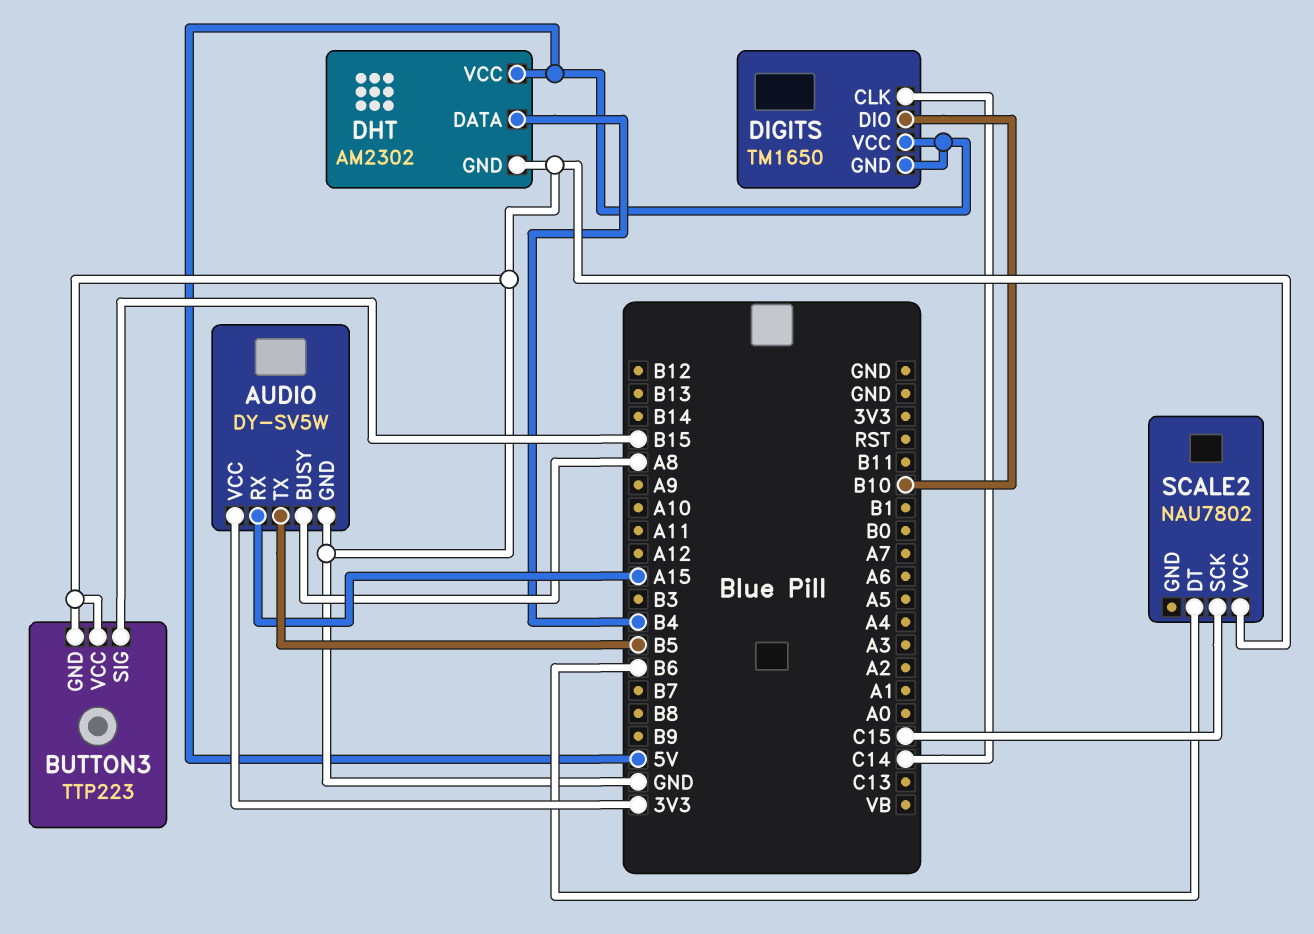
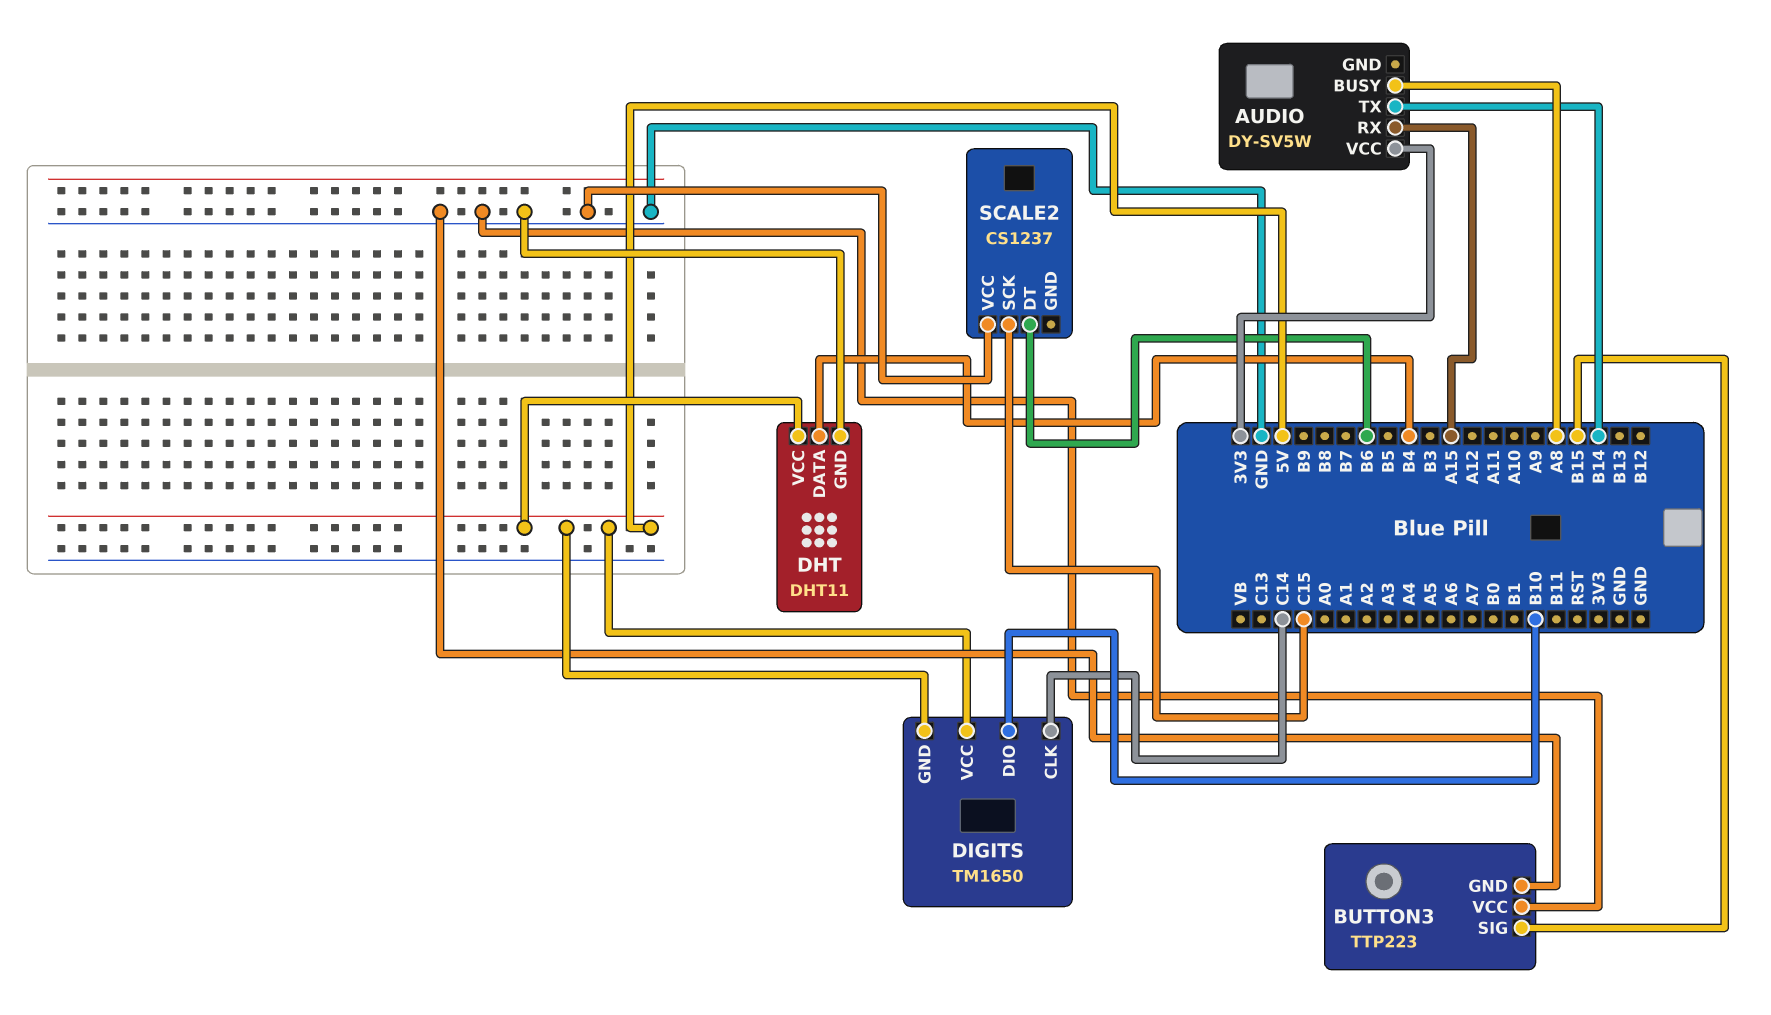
AUDIO pin GND: GND -> none
AUDIO pin TX: B5 -> B14
DHT: AM2302 -> DHT11
SCALE2: NAU7802 -> CS1237

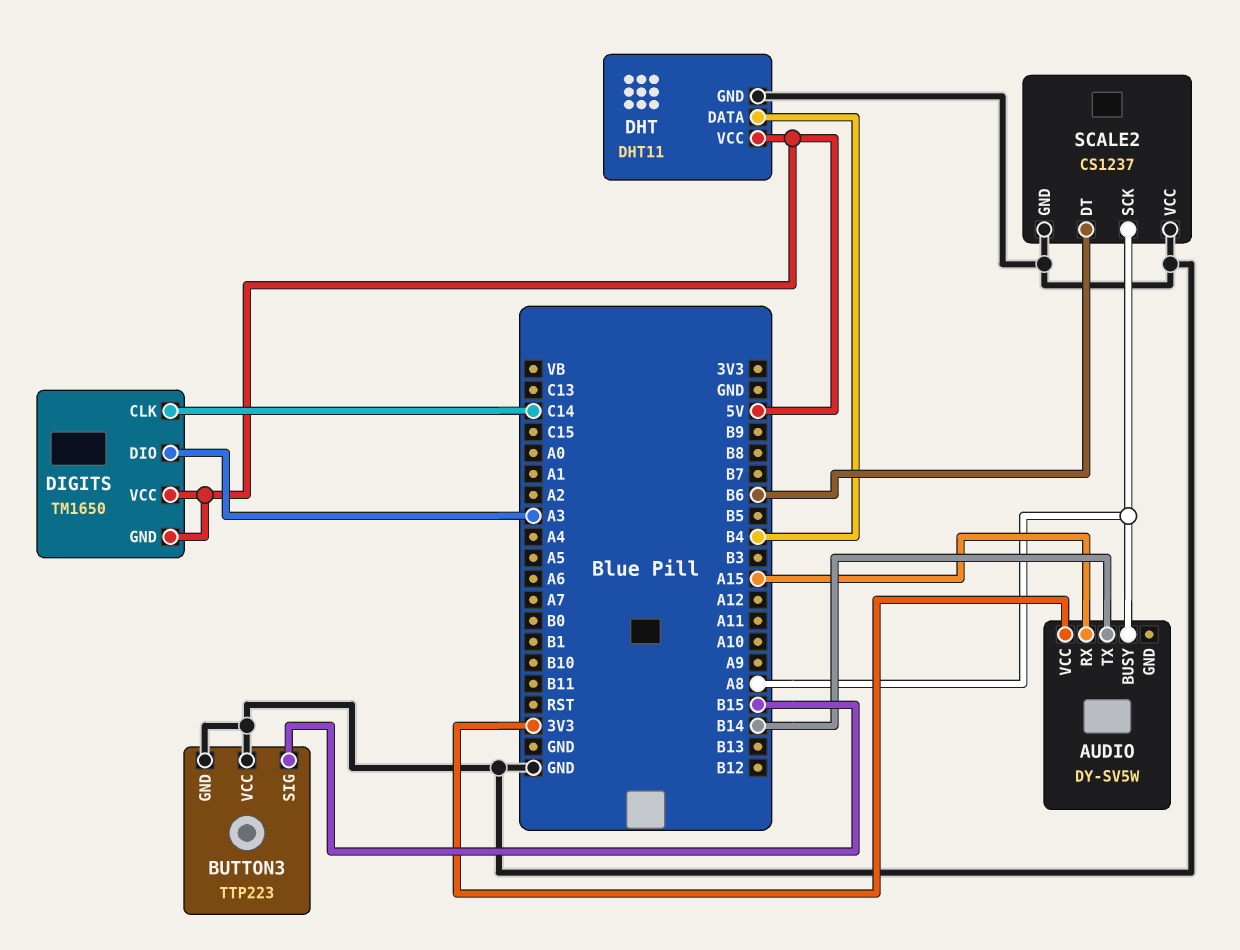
DIGITS pin DIO: B10 -> A3
SCALE2 pin GND: none -> GND
SCALE2 pin SCK: C15 -> A8

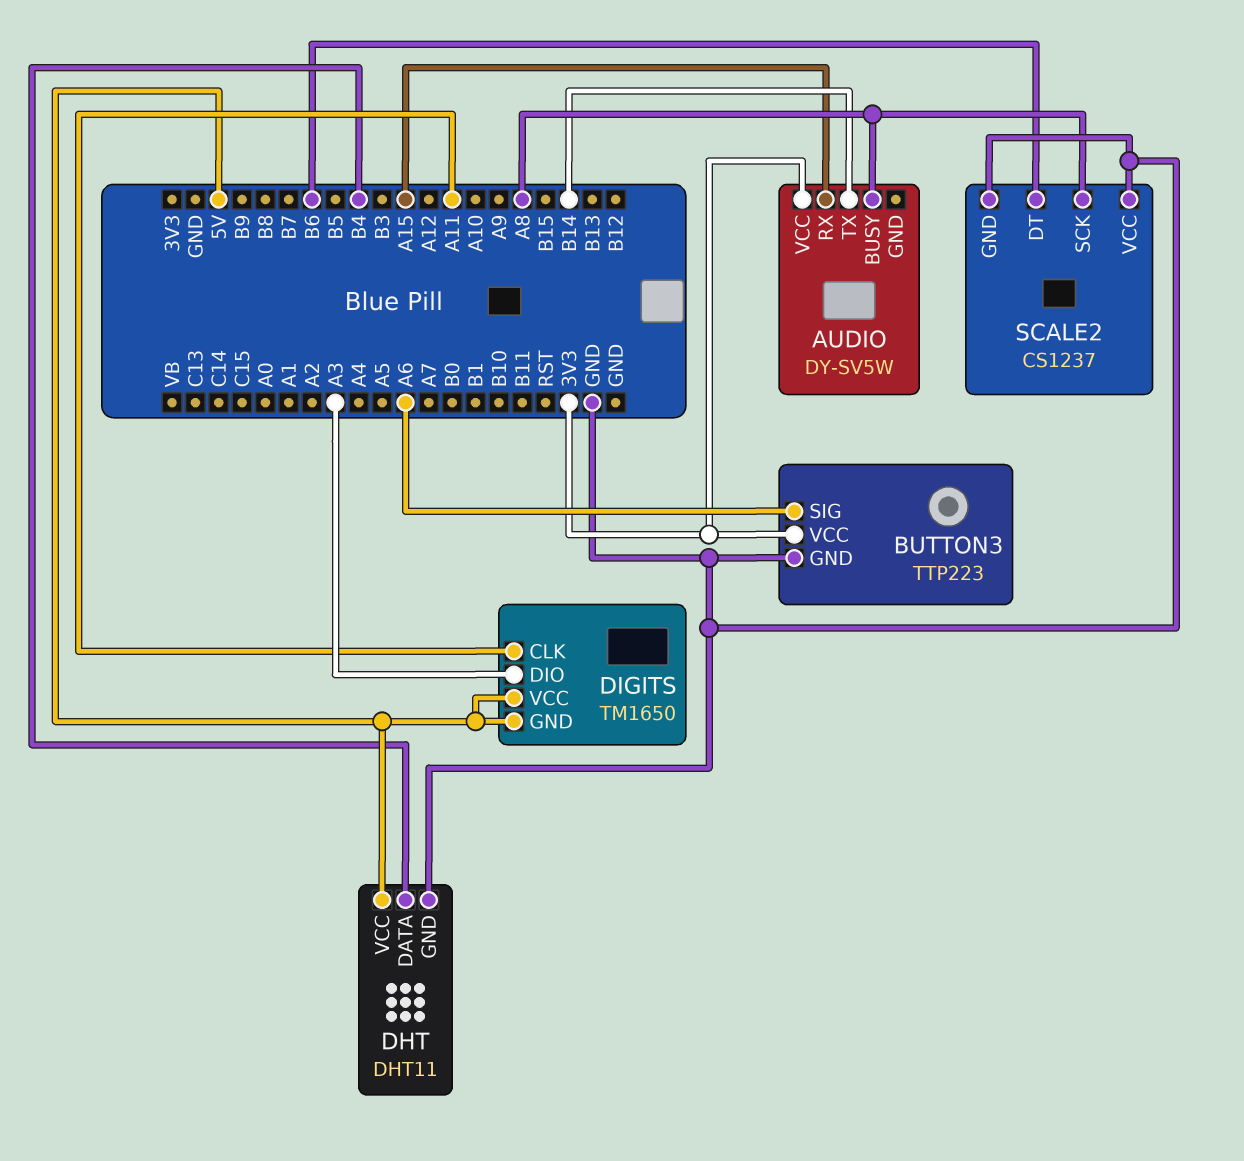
BUTTON3 pin SIG: B15 -> A6
BUTTON3 pin VCC: GND -> 3V3
DIGITS pin CLK: C14 -> A11

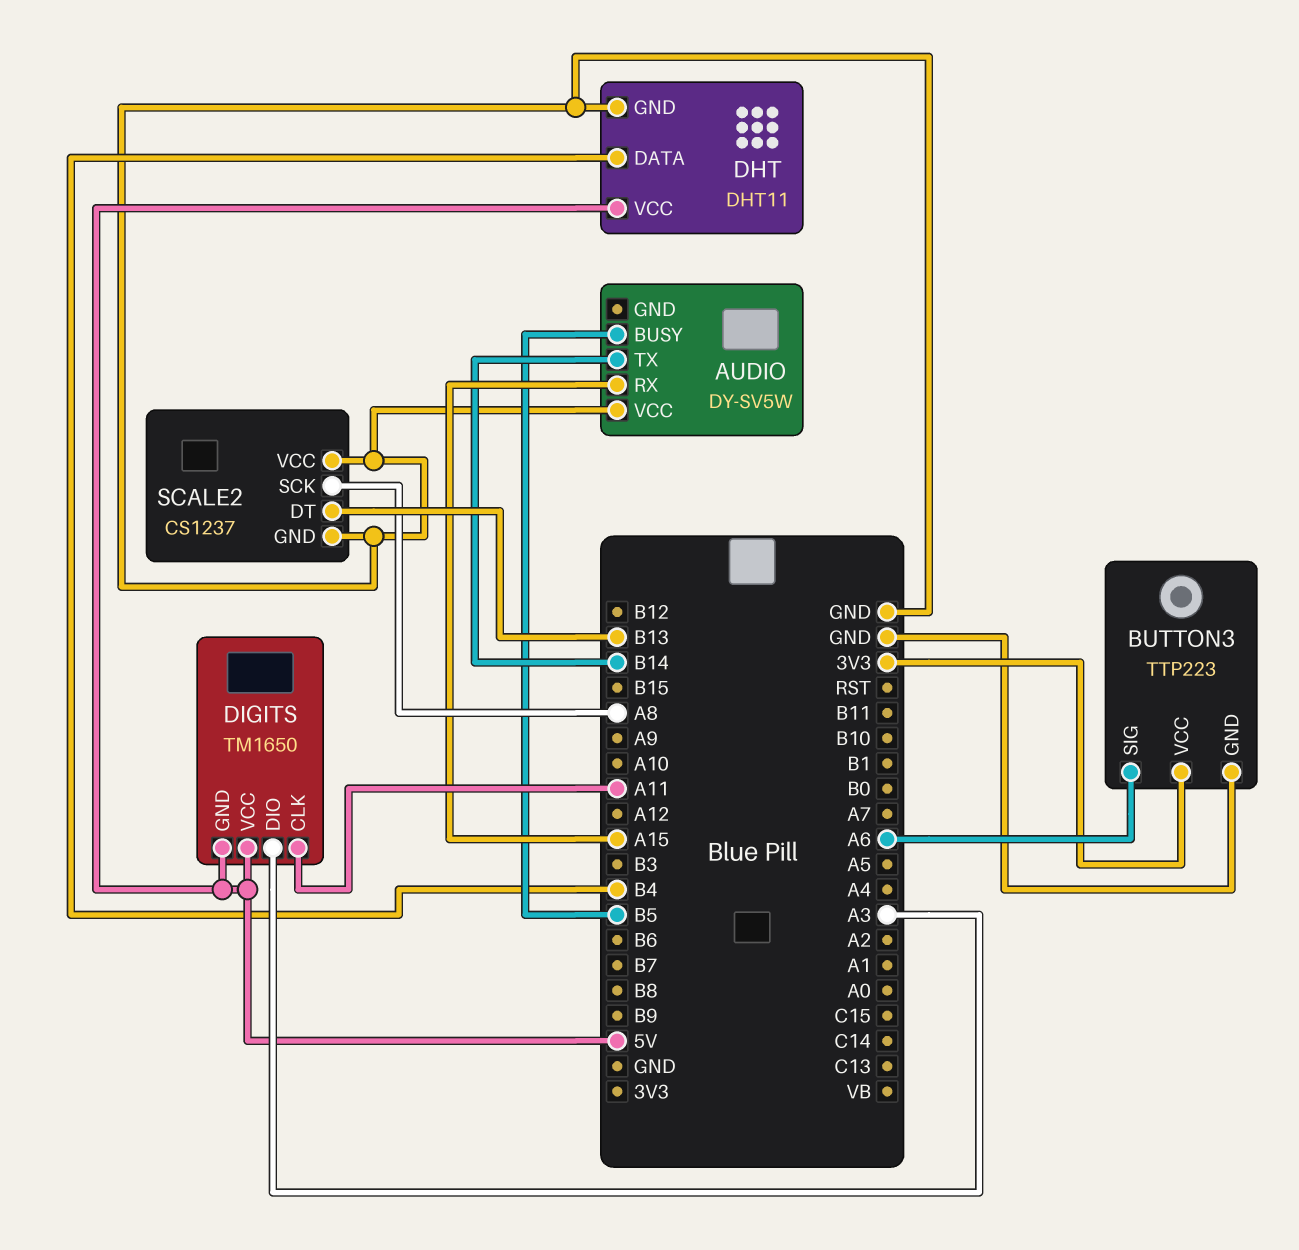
AUDIO pin BUSY: A8 -> B5
AUDIO pin VCC: 3V3 -> GND
SCALE2 pin DT: B6 -> B13

